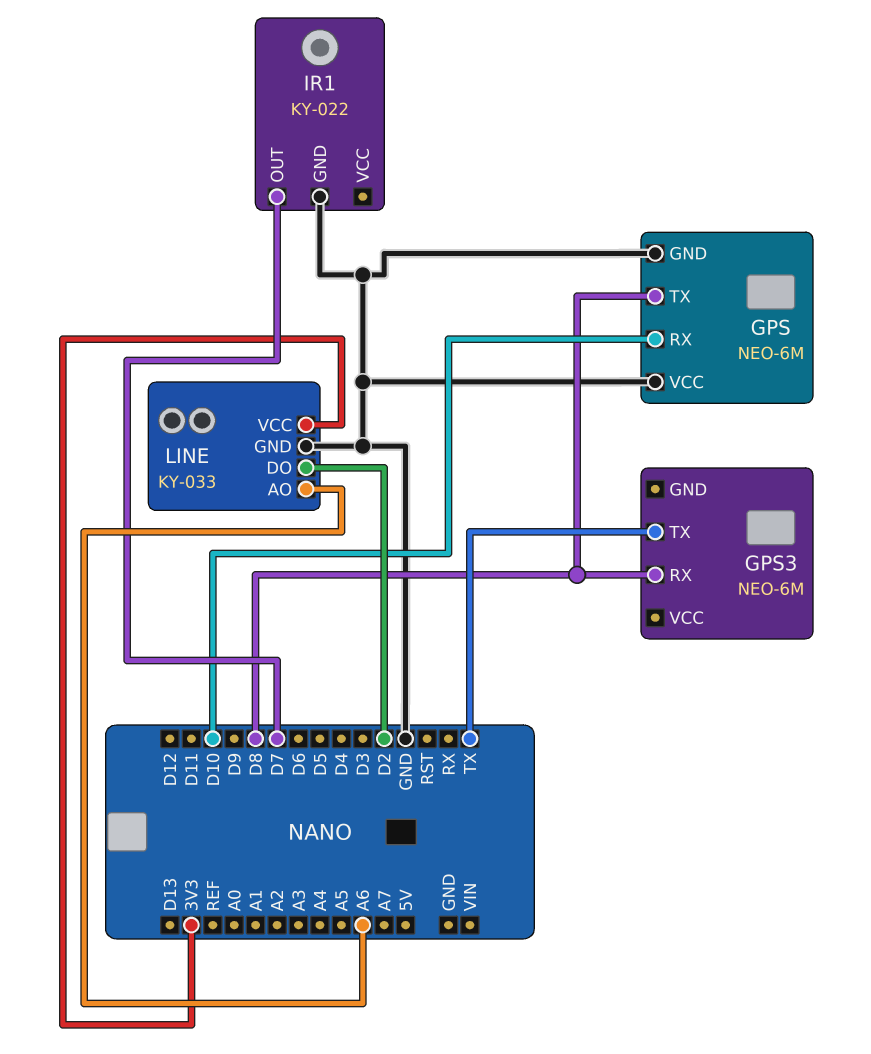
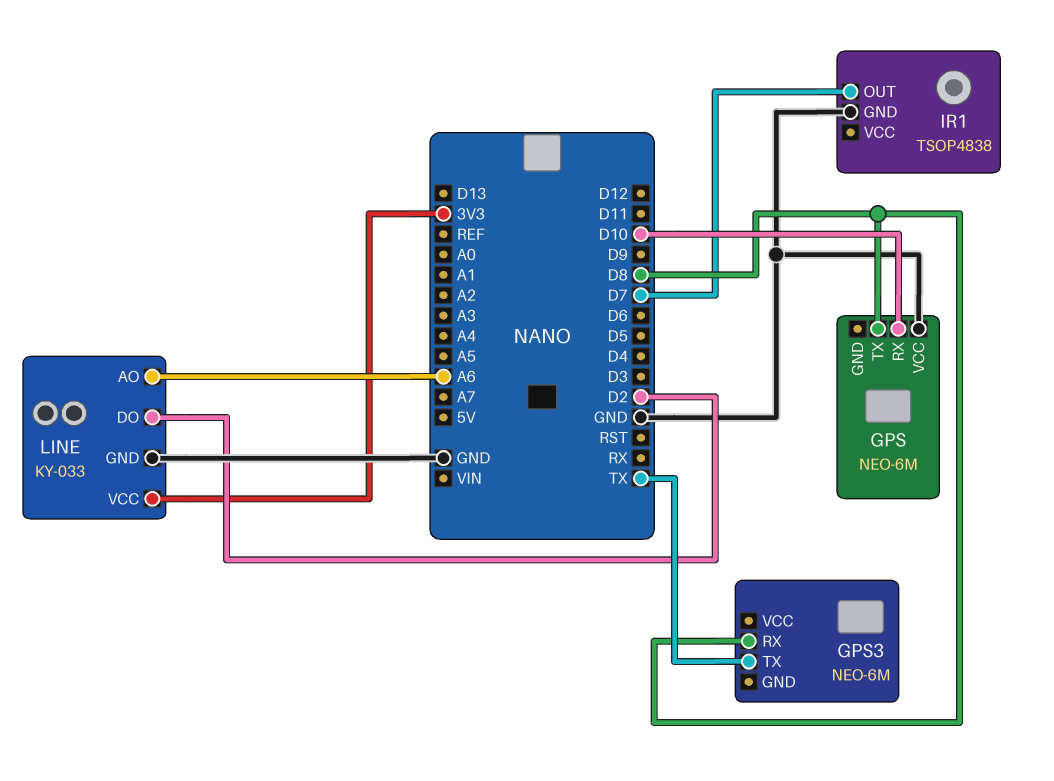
GPS pin GND: GND -> none
IR1: KY-022 -> TSOP4838

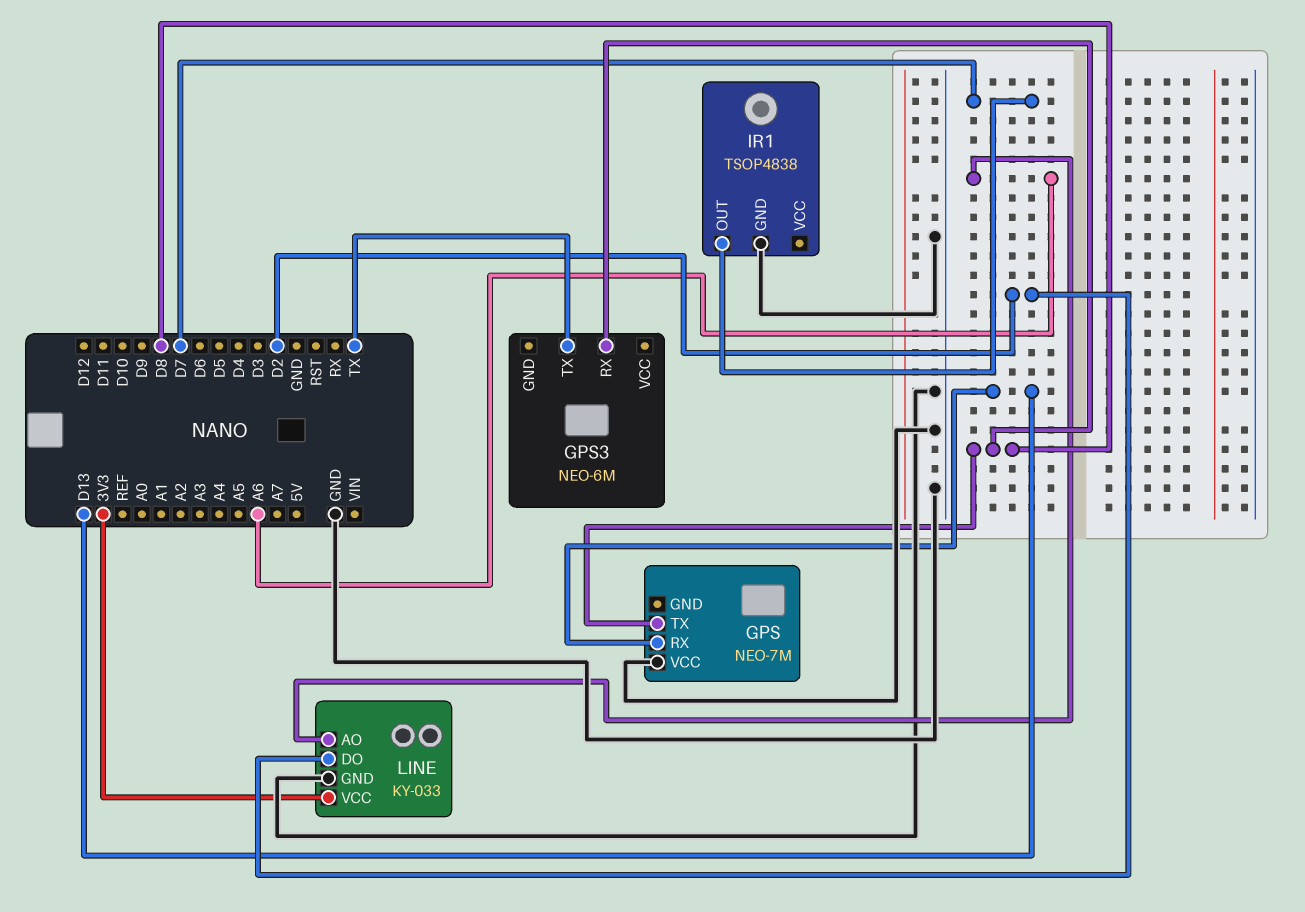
GPS: NEO-6M -> NEO-7M
GPS pin RX: D10 -> D13

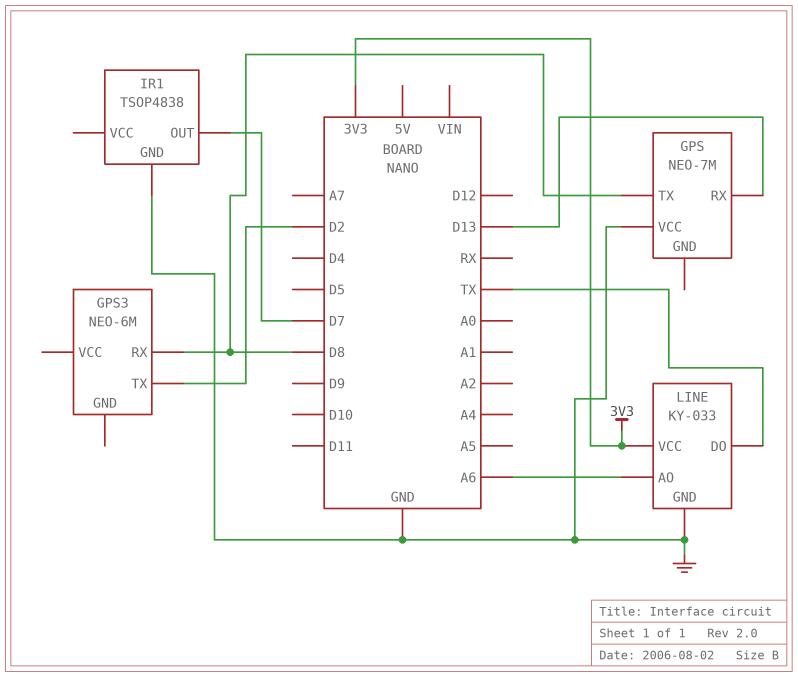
GPS3 pin TX: TX -> D2
LINE pin DO: D2 -> TX

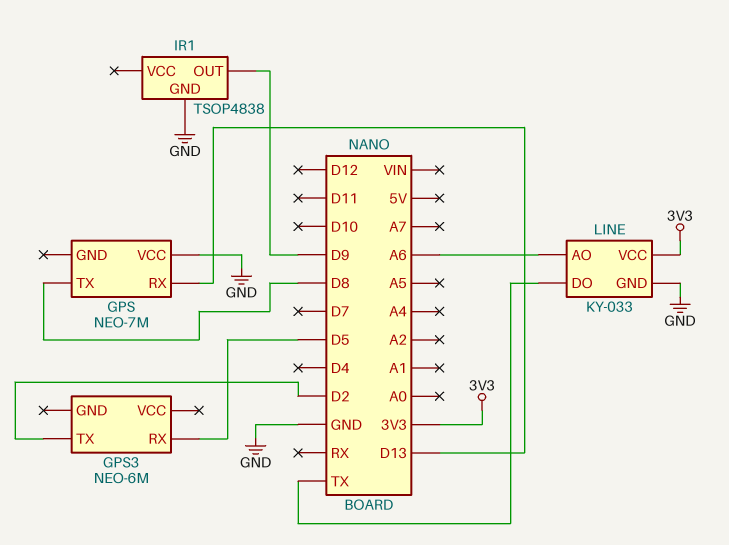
GPS3 pin RX: D8 -> D5
IR1 pin OUT: D7 -> D9

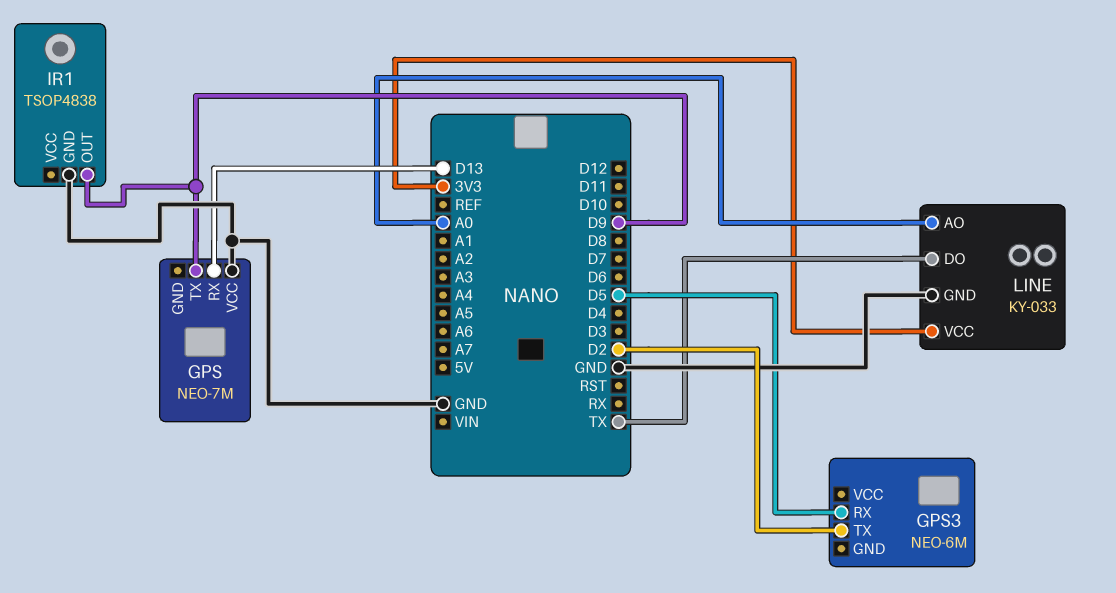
GPS pin TX: D8 -> D9
LINE pin AO: A6 -> A0

